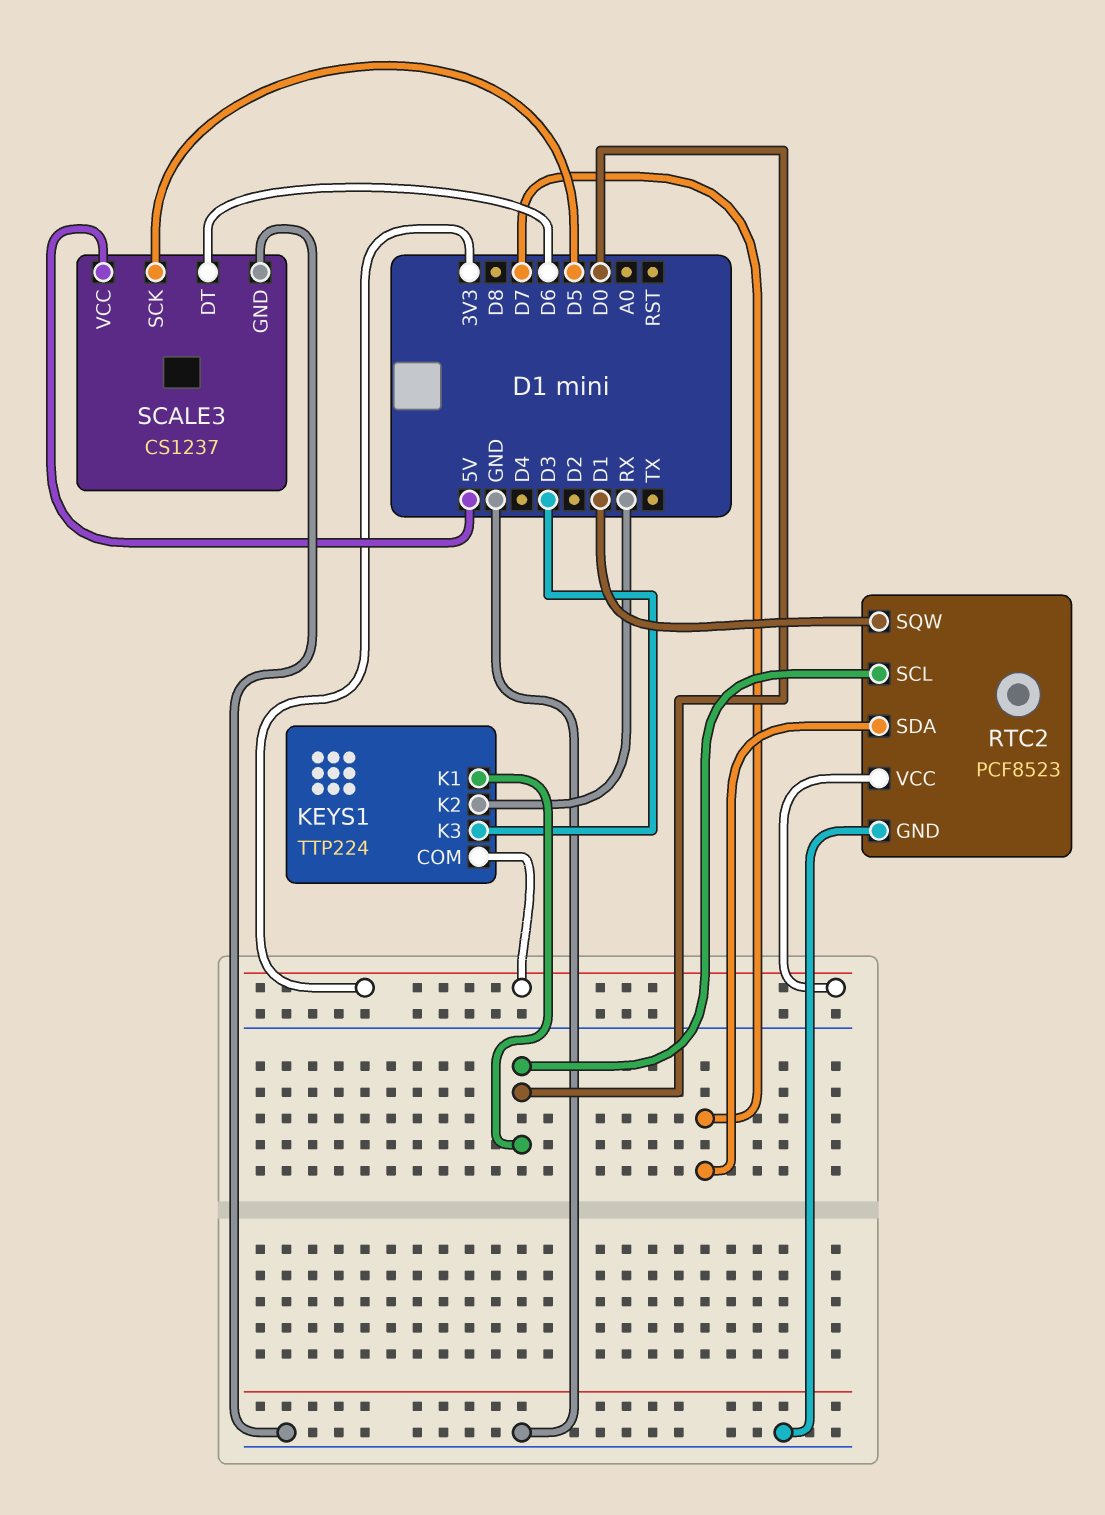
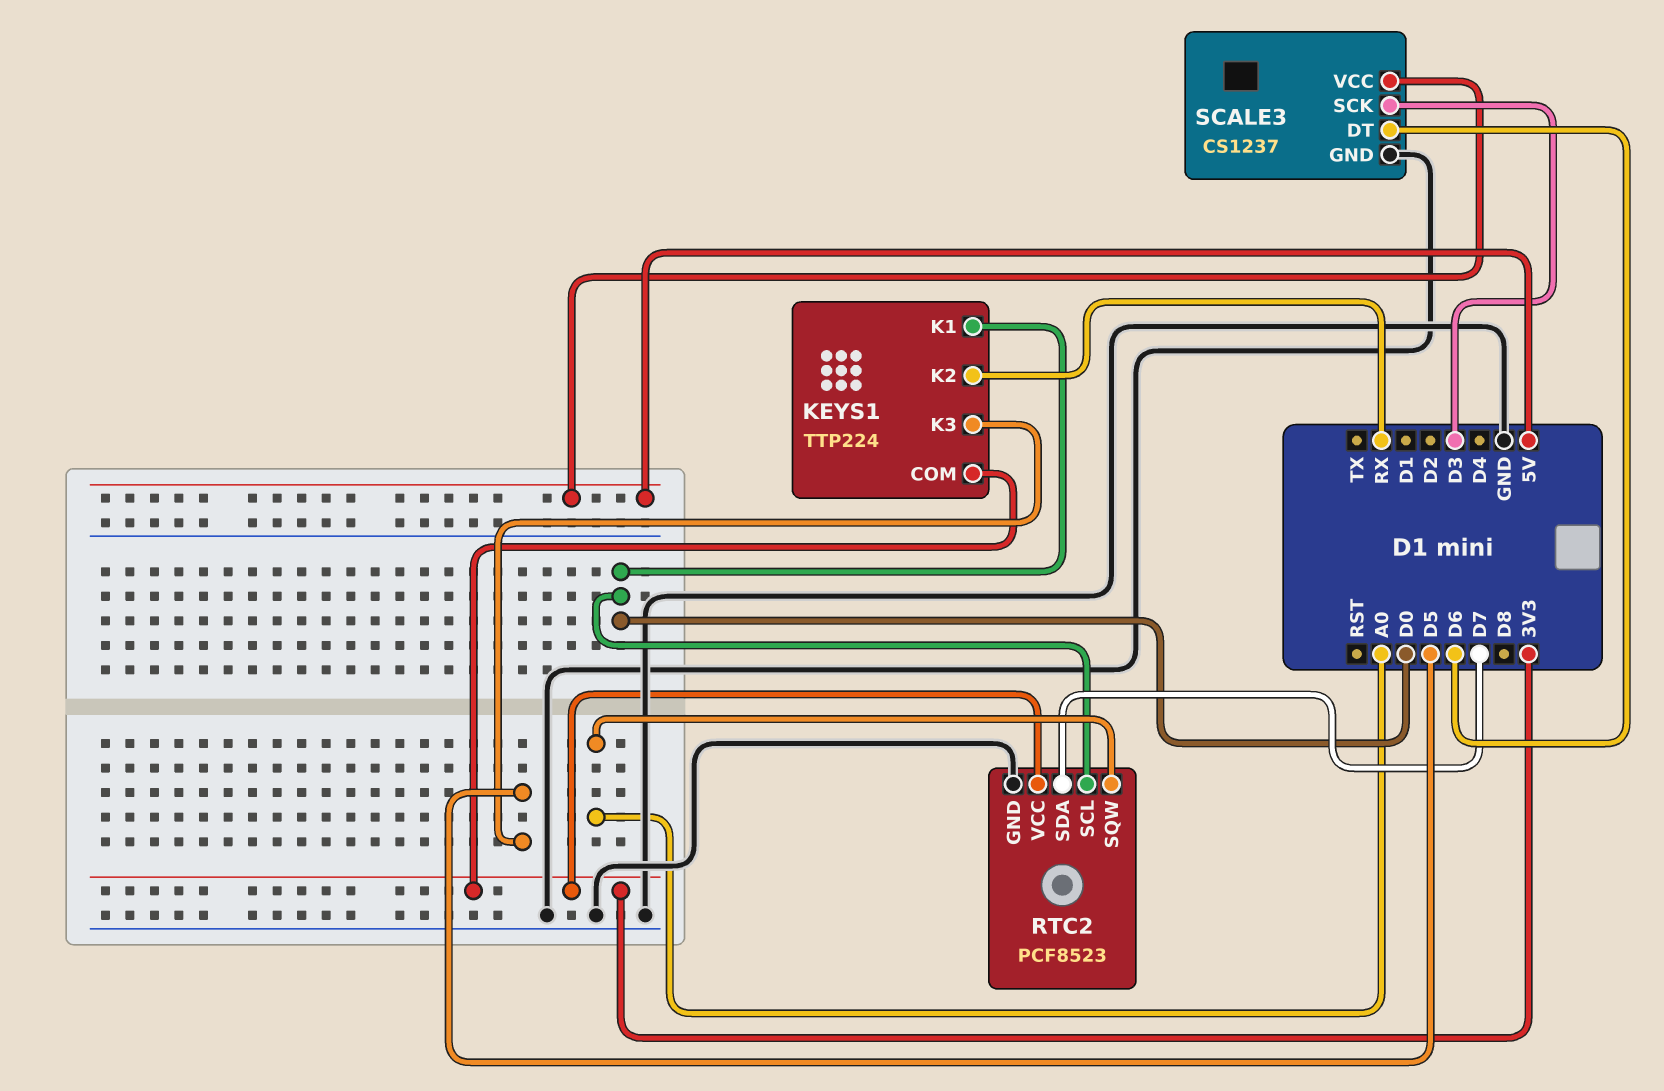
KEYS1 pin K3: D3 -> D5
RTC2 pin SQW: D1 -> A0
SCALE3 pin SCK: D5 -> D3

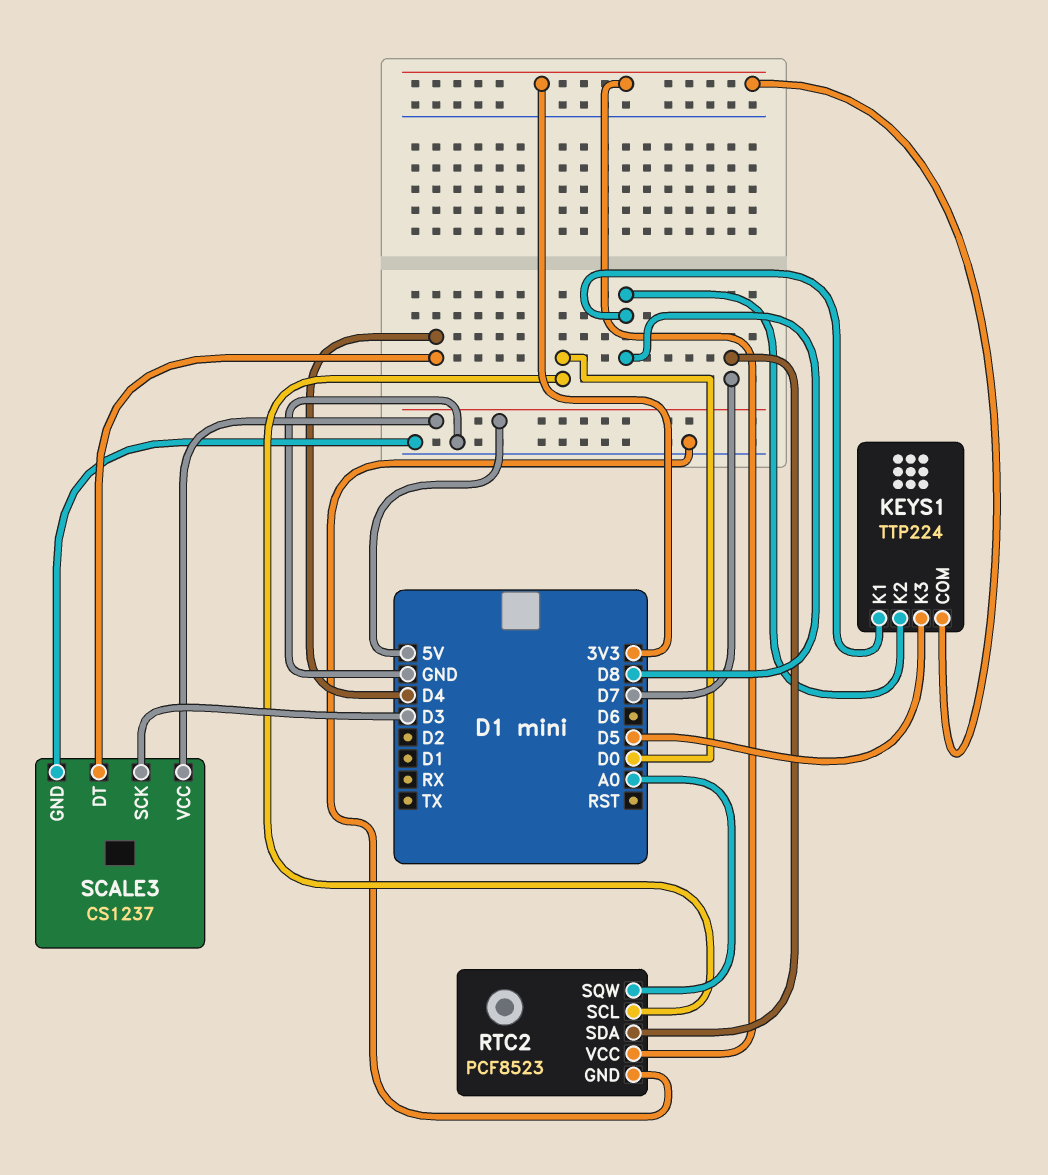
KEYS1 pin K1: D0 -> D8
KEYS1 pin K2: RX -> D8
SCALE3 pin DT: D6 -> D4

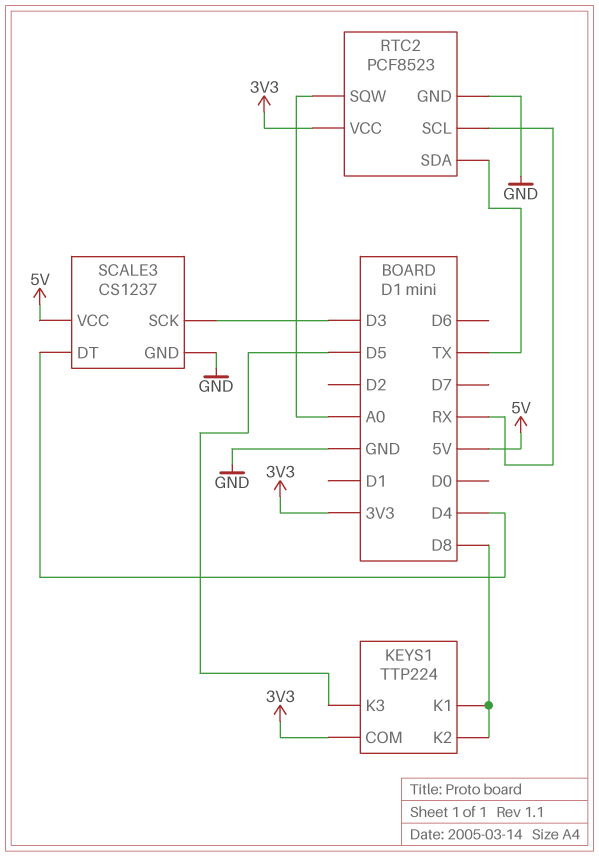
RTC2 pin SCL: D0 -> RX
RTC2 pin SDA: D7 -> TX

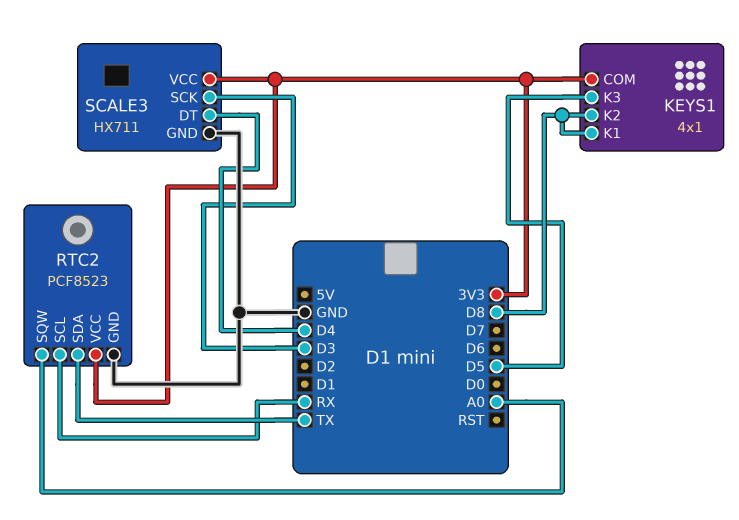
KEYS1: TTP224 -> 4x1
SCALE3: CS1237 -> HX711
SCALE3 pin VCC: 5V -> 3V3

